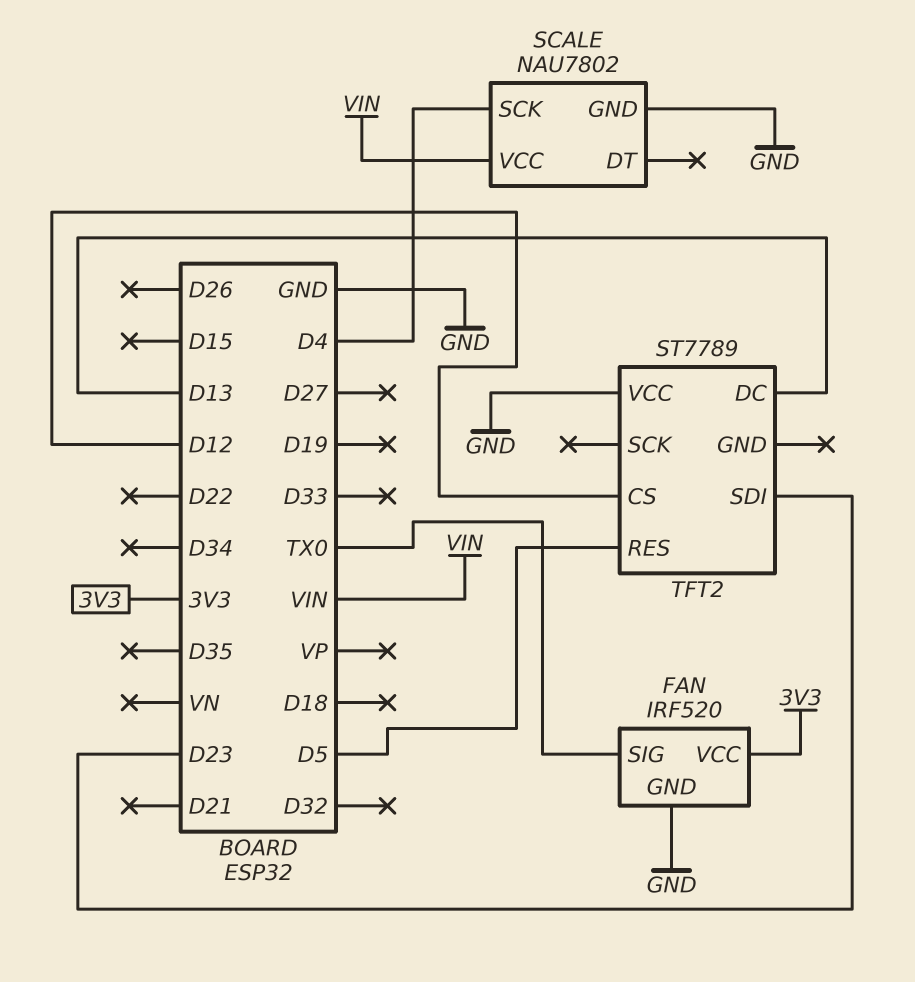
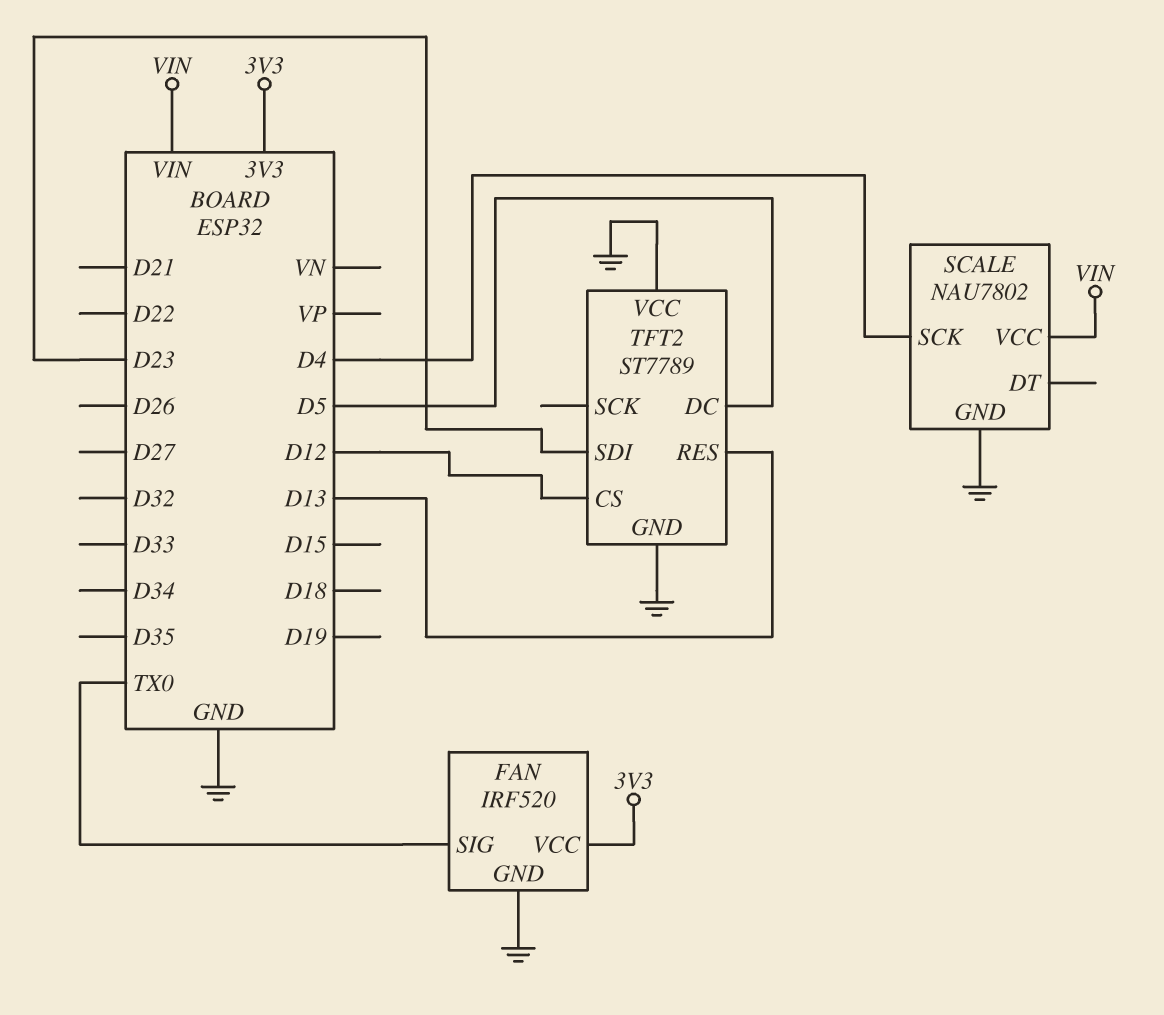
TFT2 pin DC: D13 -> D5
TFT2 pin GND: none -> GND
TFT2 pin RES: D5 -> D13

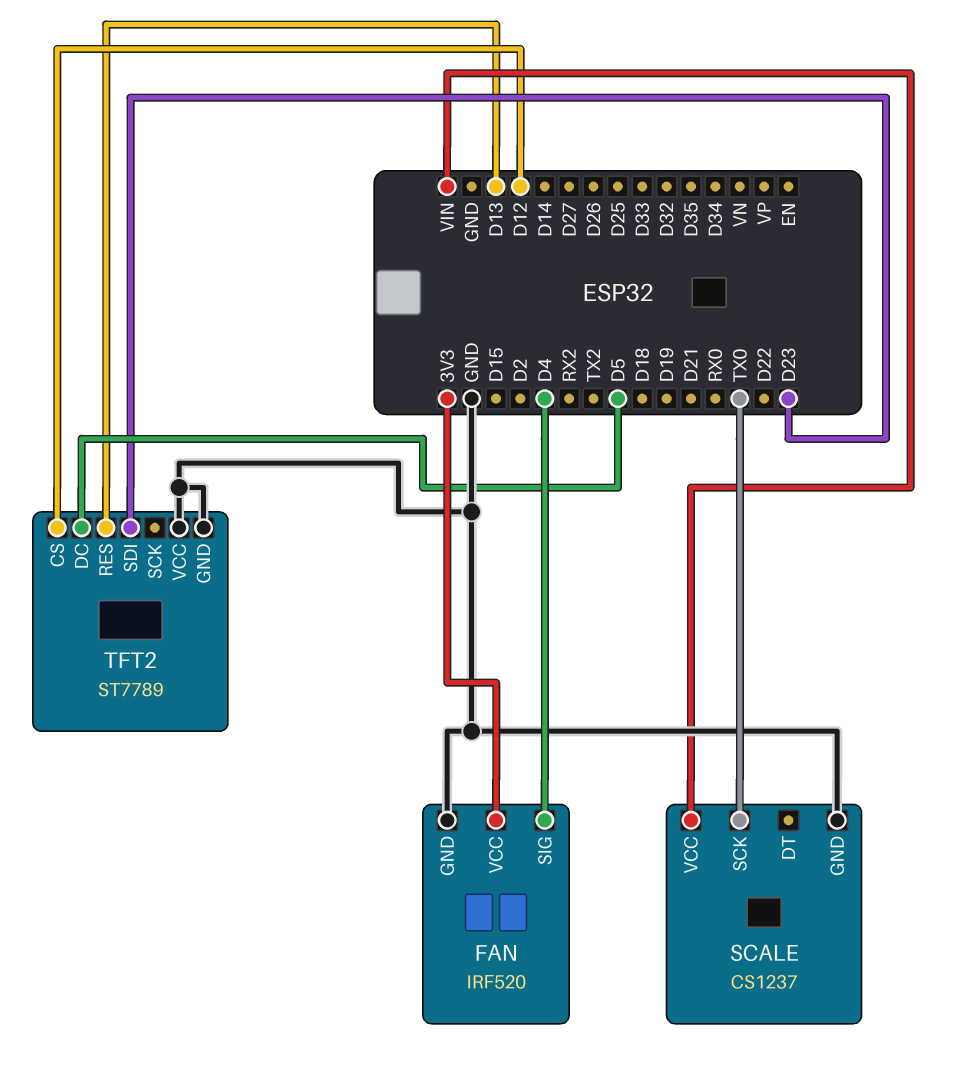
FAN pin SIG: TX0 -> D4
SCALE: NAU7802 -> CS1237
SCALE pin SCK: D4 -> TX0

